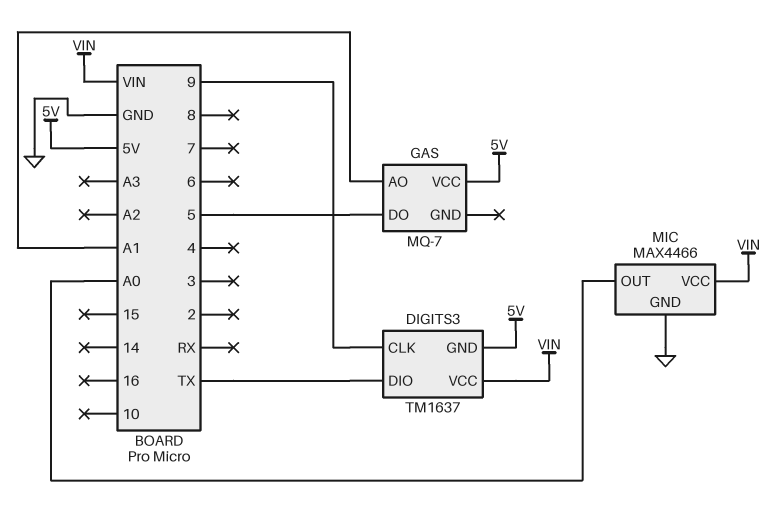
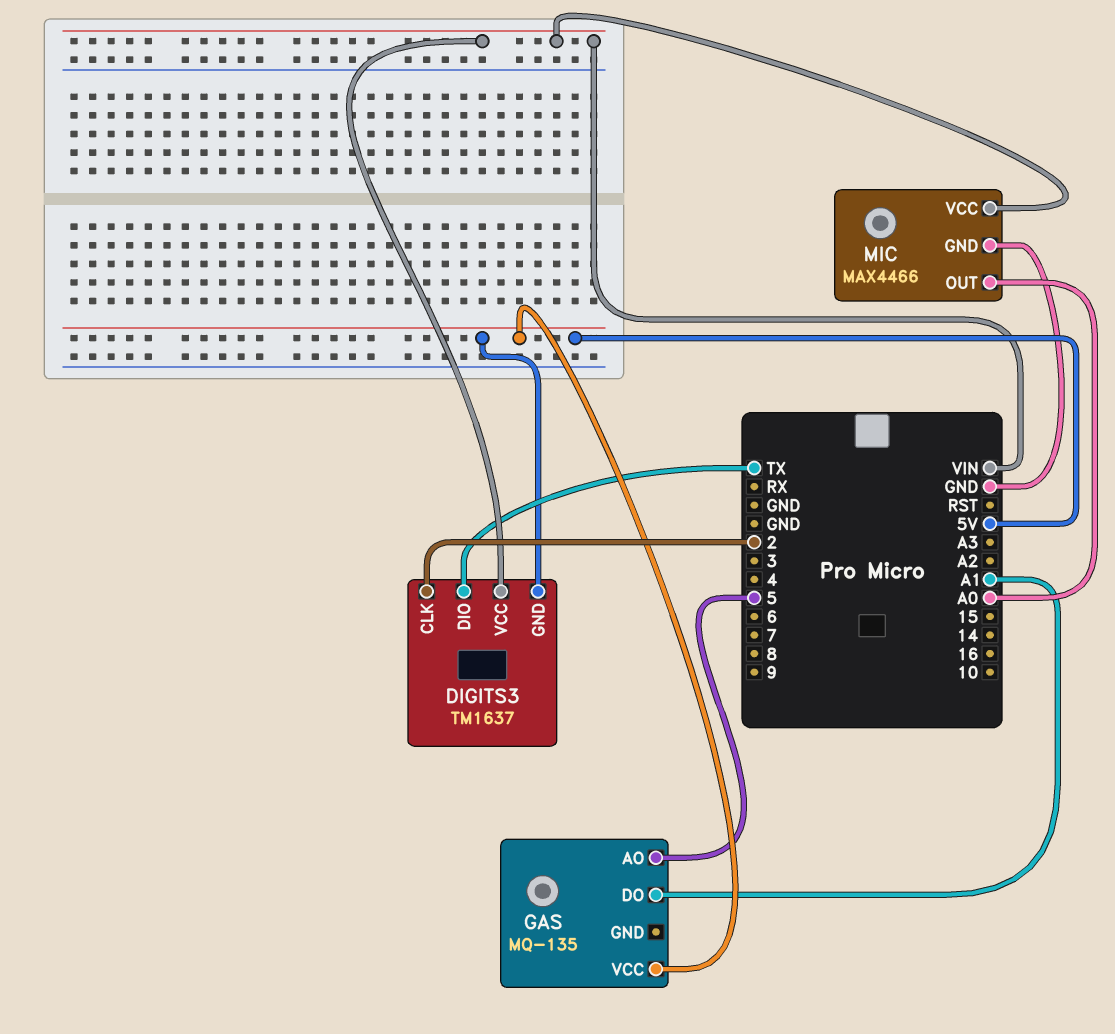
DIGITS3 pin CLK: 9 -> 2
GAS: MQ-7 -> MQ-135
GAS pin AO: A1 -> 5
GAS pin DO: 5 -> A1

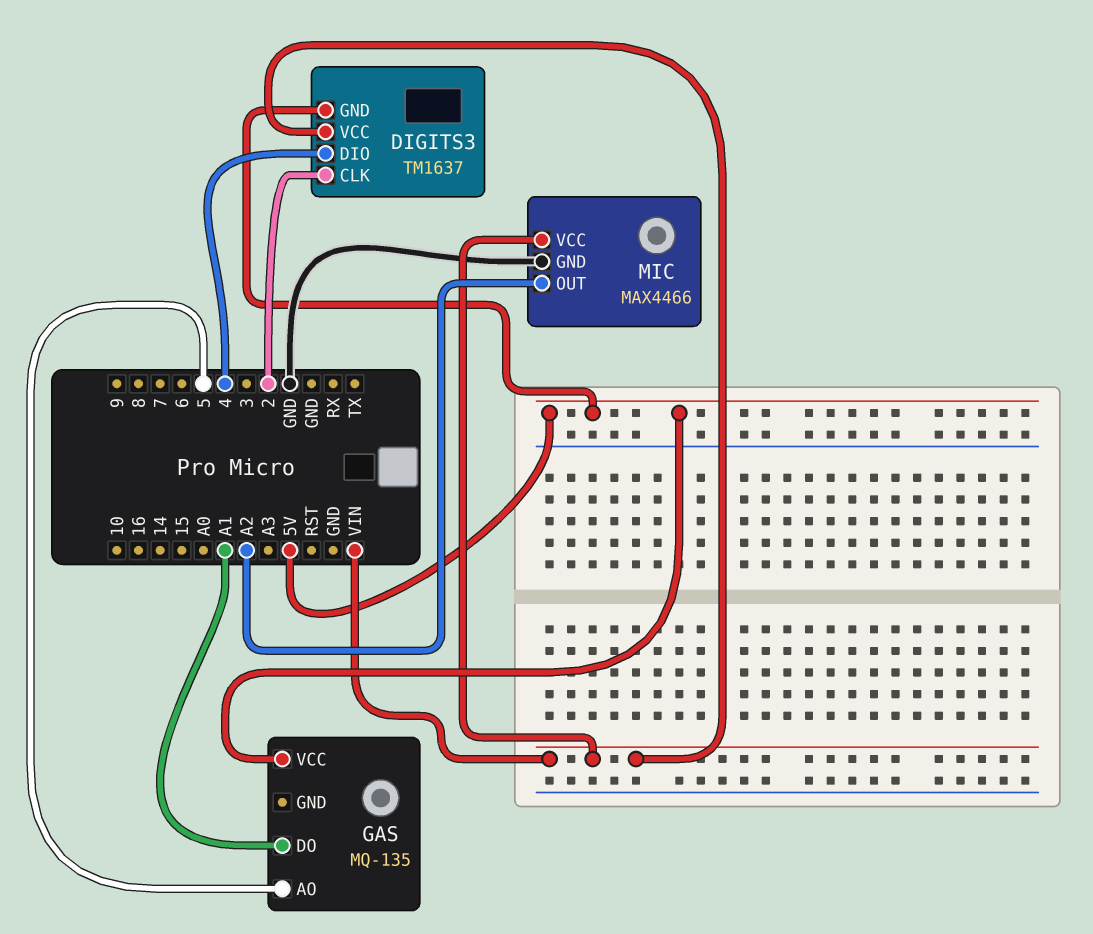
DIGITS3 pin DIO: TX -> 4
MIC pin OUT: A0 -> A2

